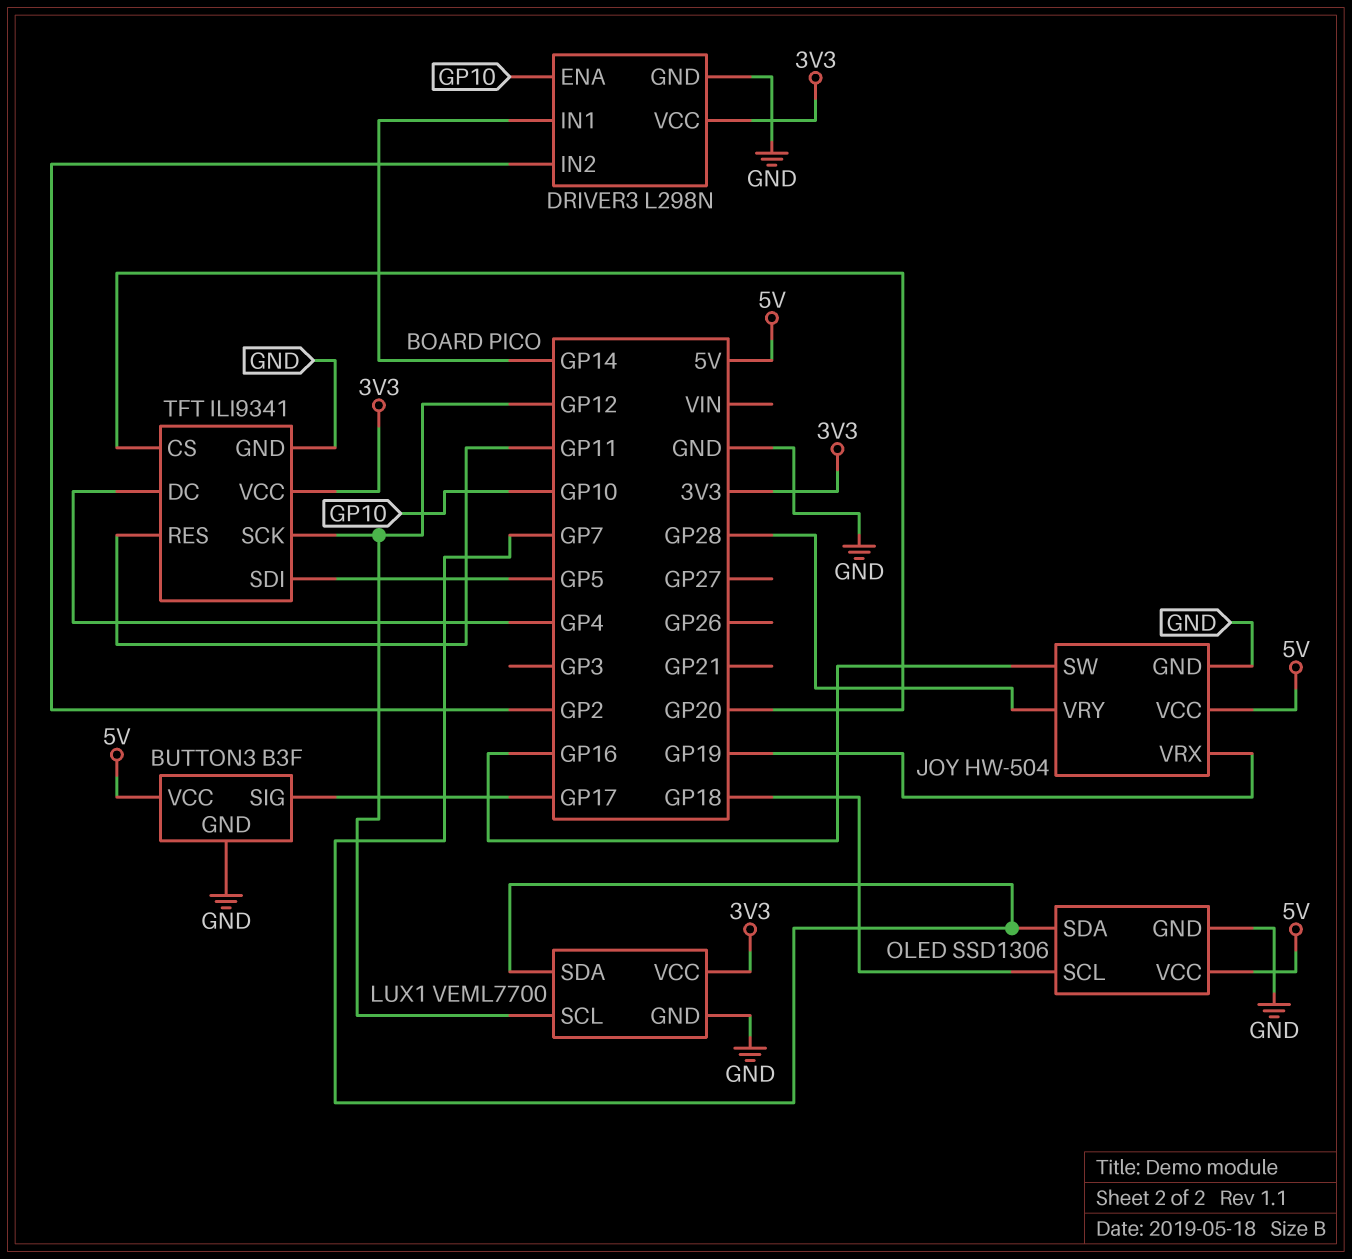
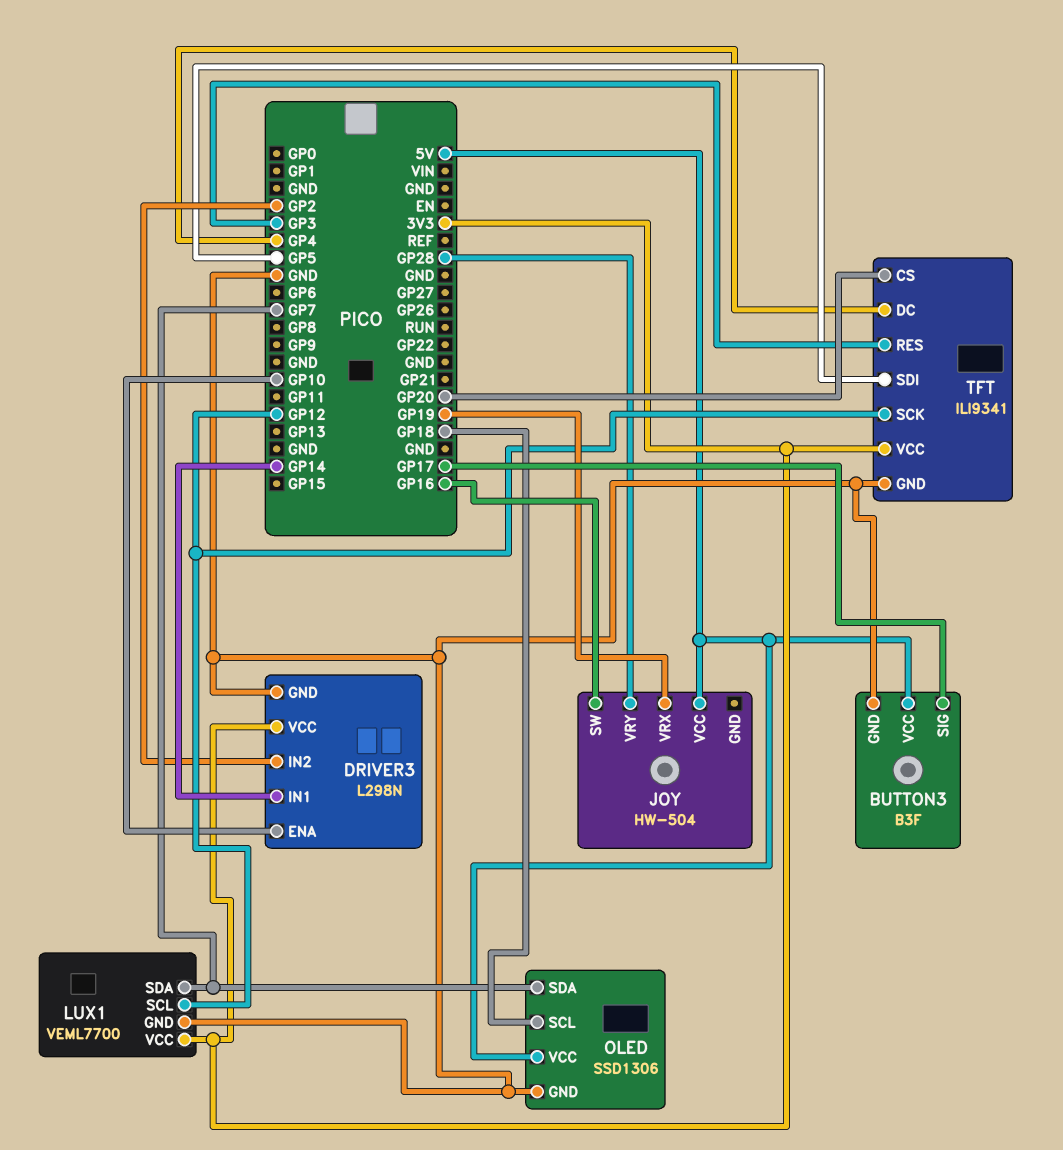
JOY pin GND: GND -> none
TFT pin RES: GP11 -> GP3

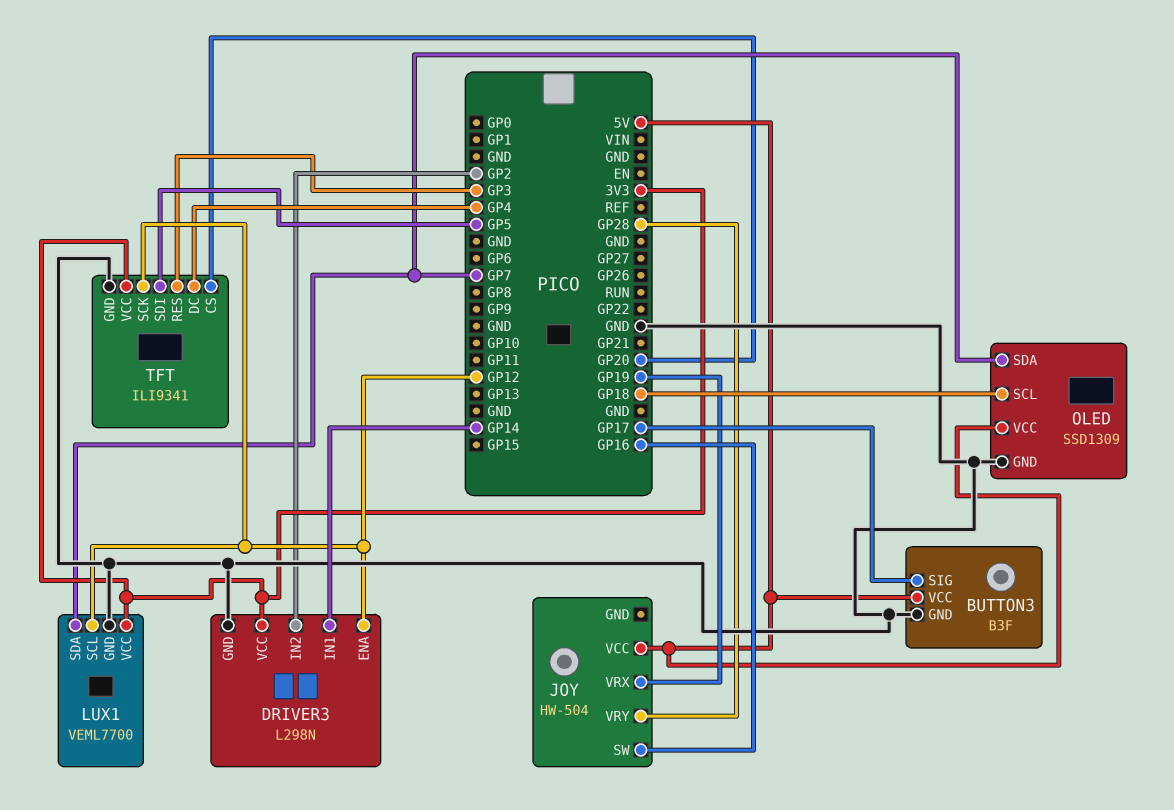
DRIVER3 pin ENA: GP10 -> GP12
OLED: SSD1306 -> SSD1309

